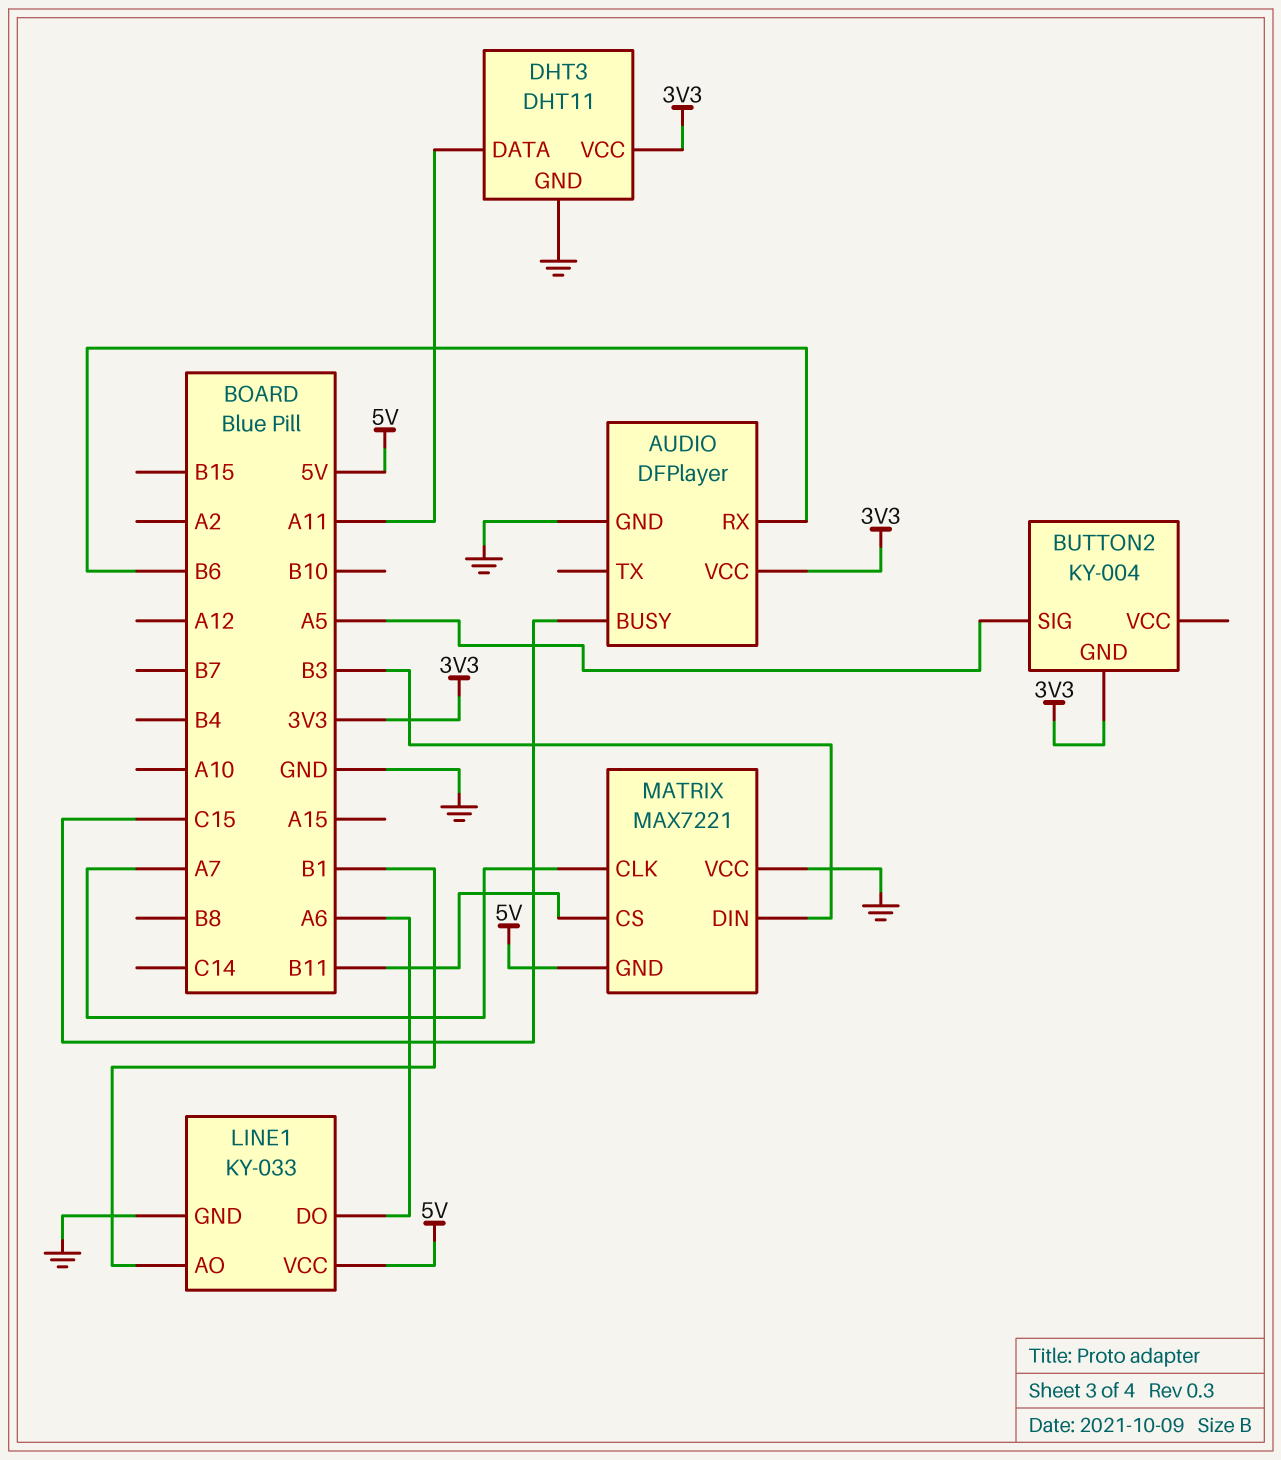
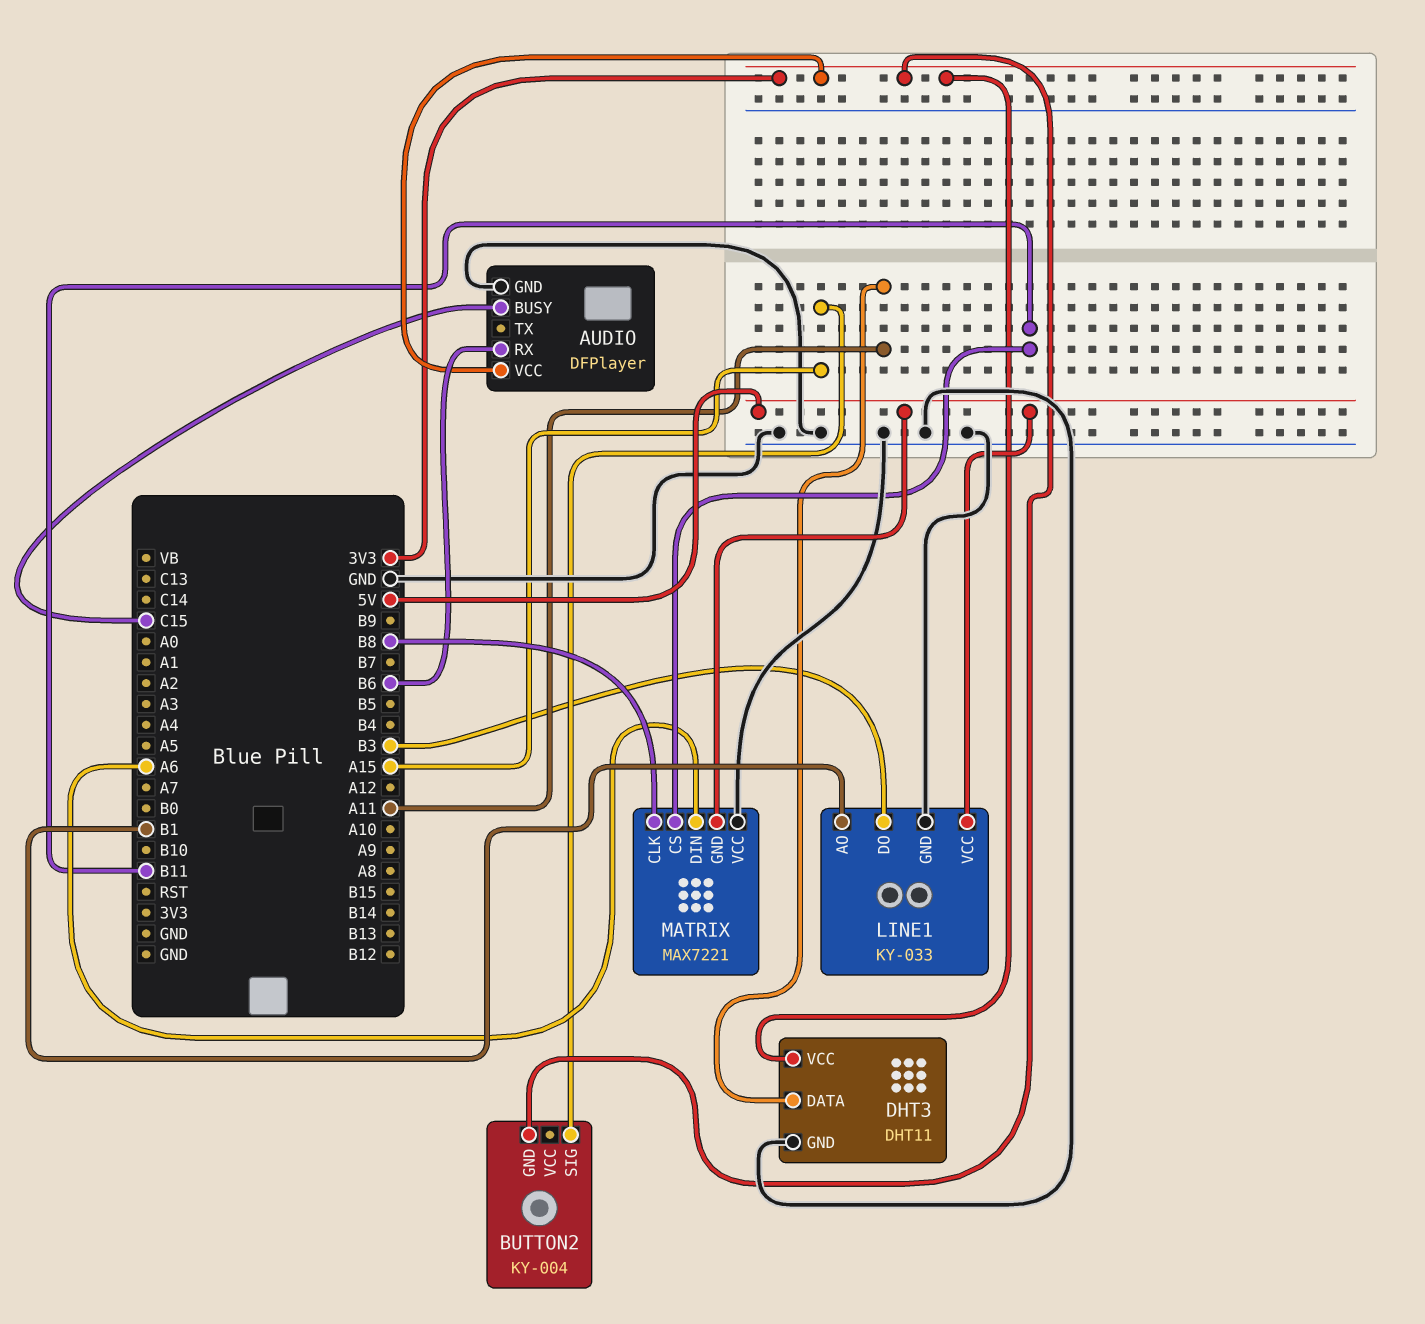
BUTTON2 pin SIG: A5 -> A15
LINE1 pin DO: A6 -> B3
MATRIX pin CLK: A7 -> B8
MATRIX pin DIN: B3 -> A6

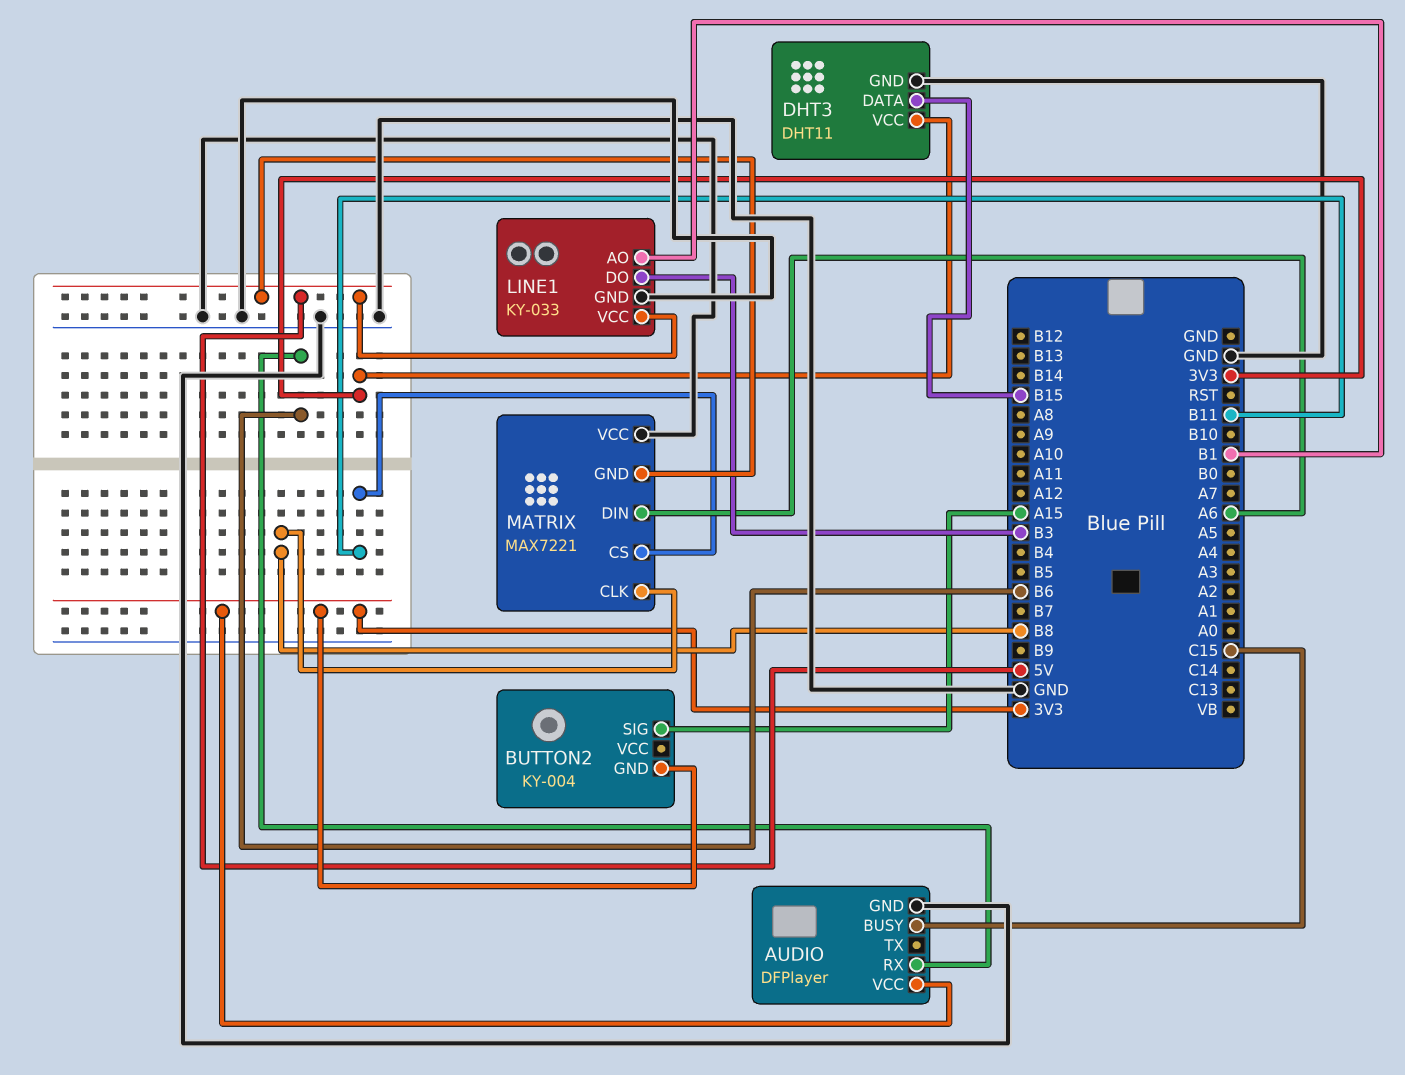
DHT3 pin DATA: A11 -> B15

